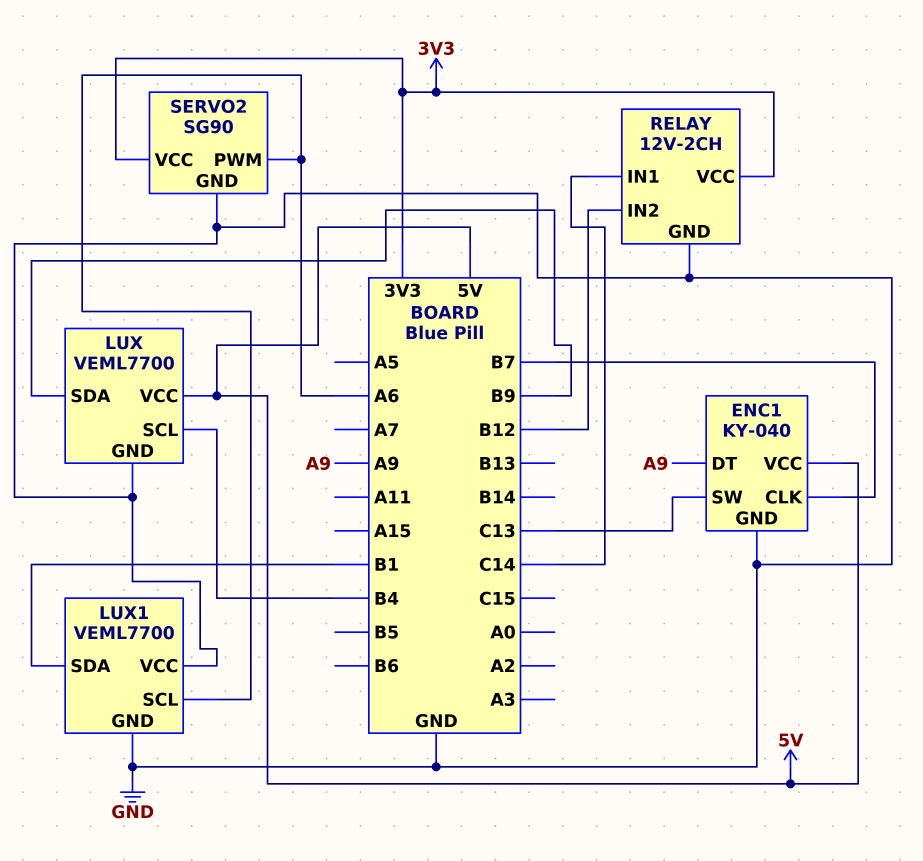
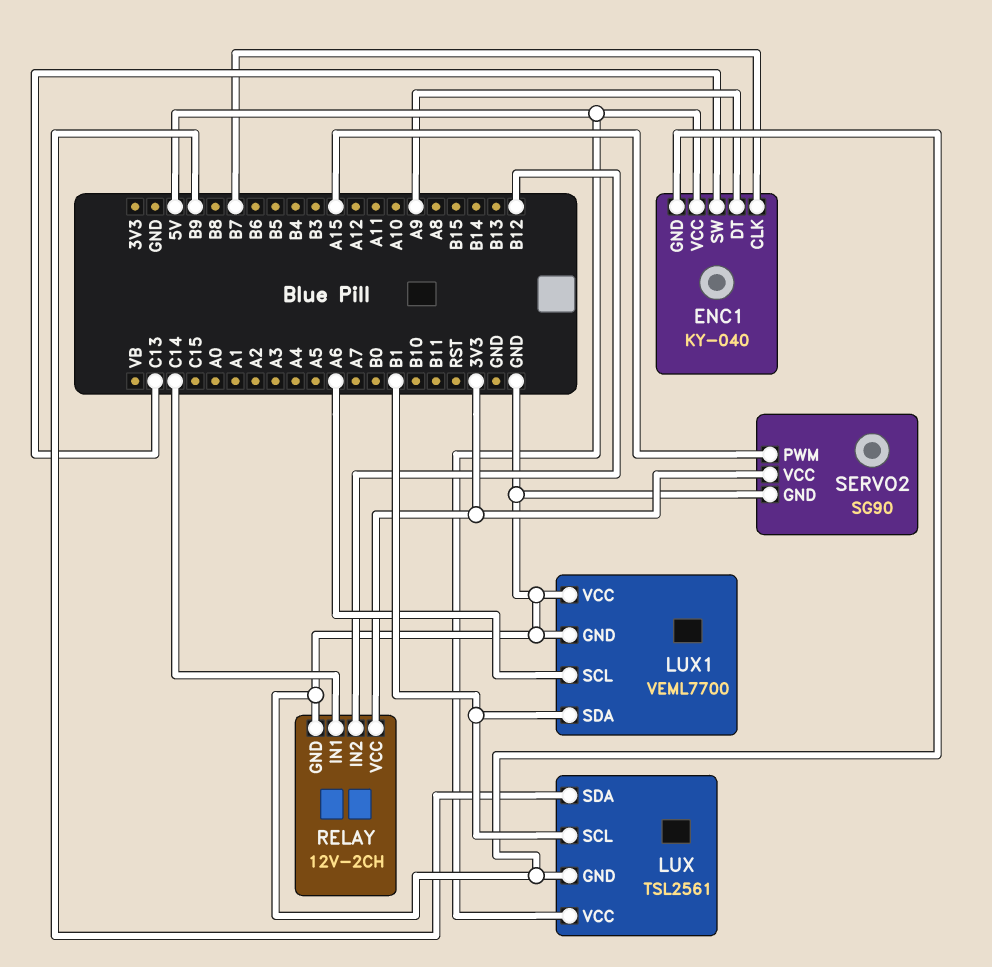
LUX: VEML7700 -> TSL2561
LUX pin SCL: B4 -> B1
SERVO2 pin PWM: A6 -> A15

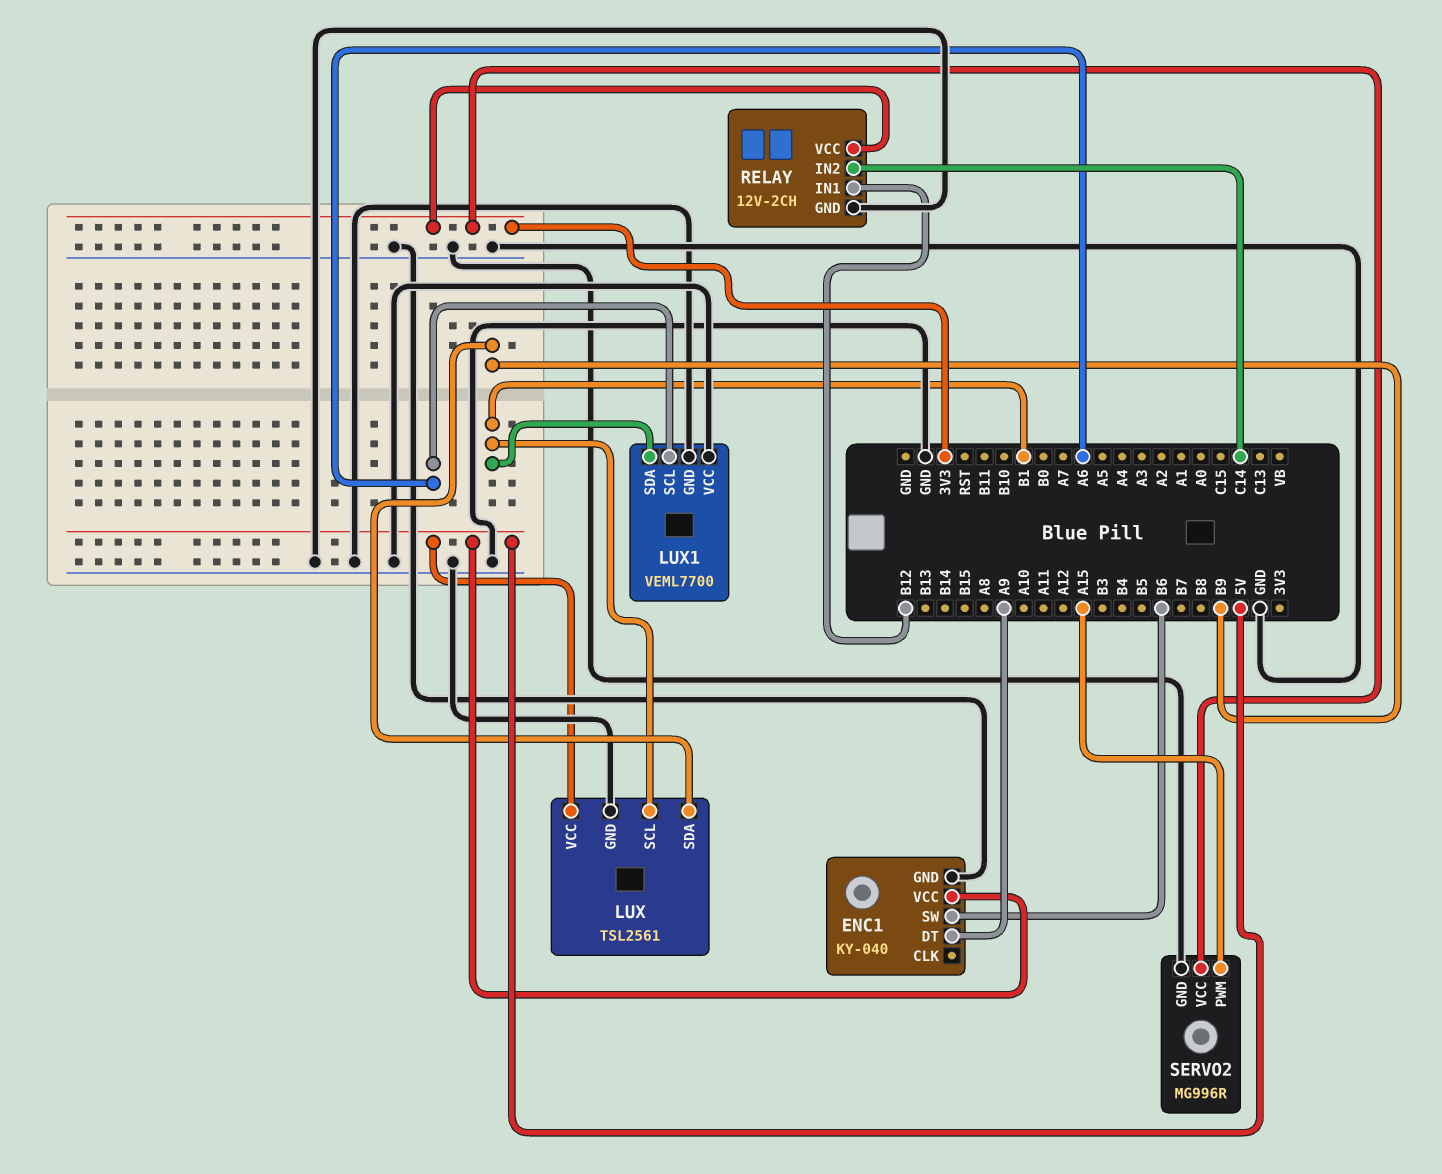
ENC1 pin CLK: B7 -> none
ENC1 pin SW: C13 -> B6
RELAY pin IN1: C14 -> B12
RELAY pin IN2: B12 -> C14
SERVO2: SG90 -> MG996R

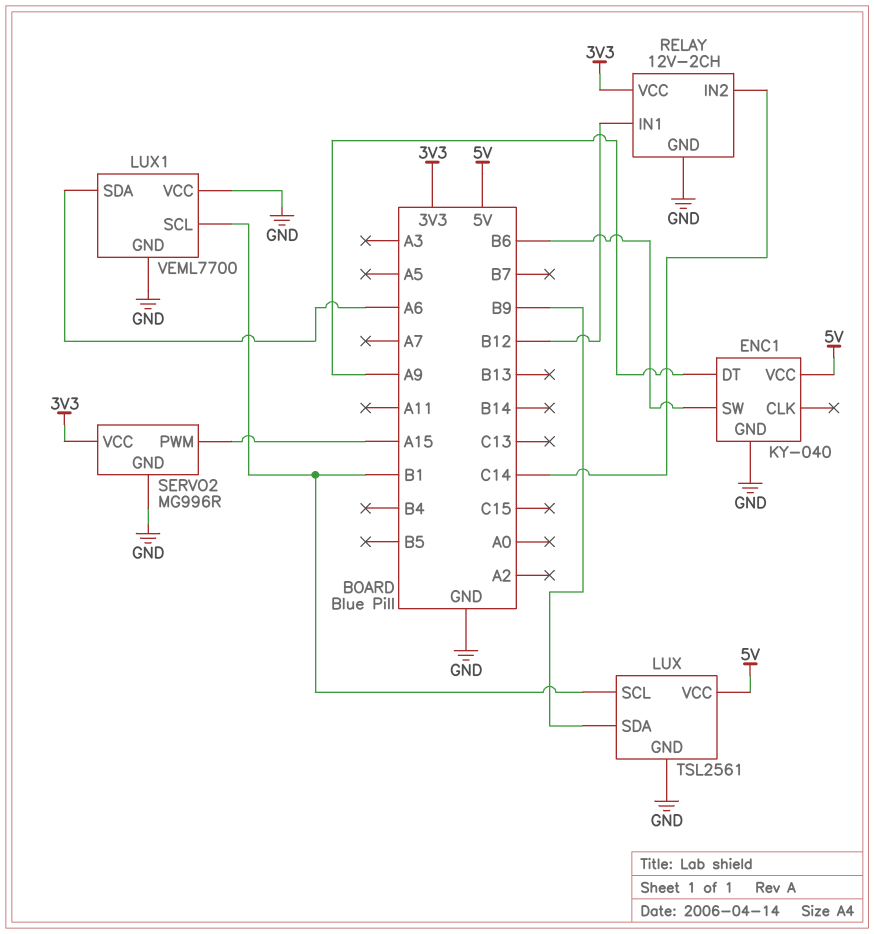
LUX1 pin SCL: A6 -> B1
LUX1 pin SDA: B1 -> A6

